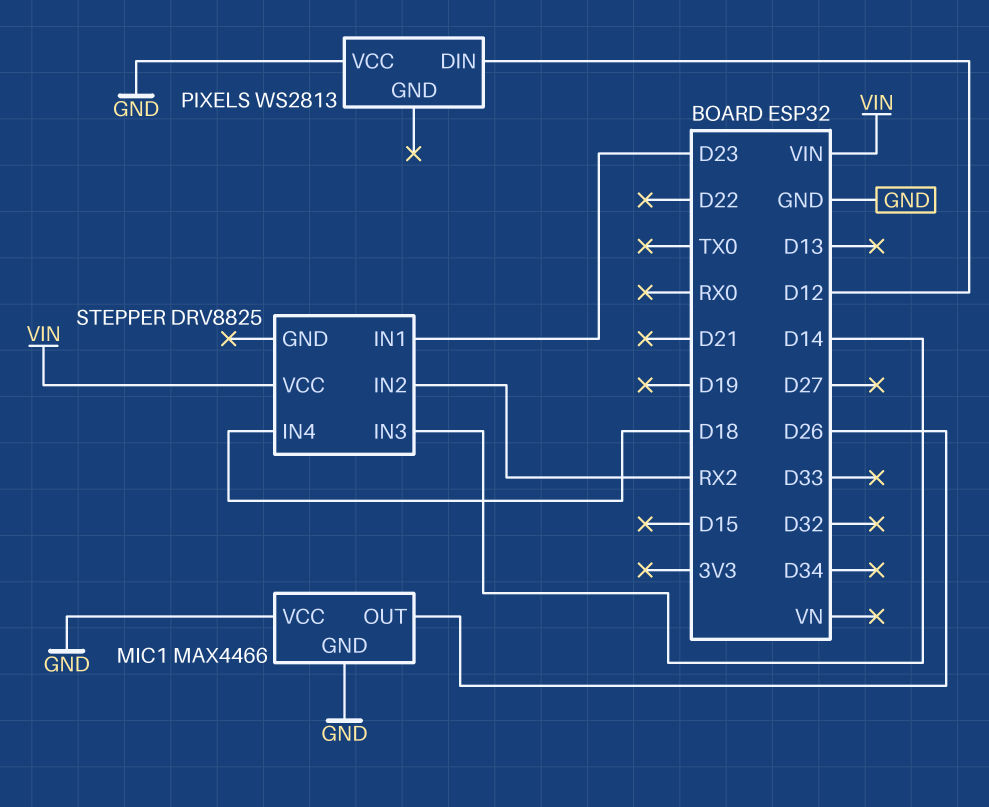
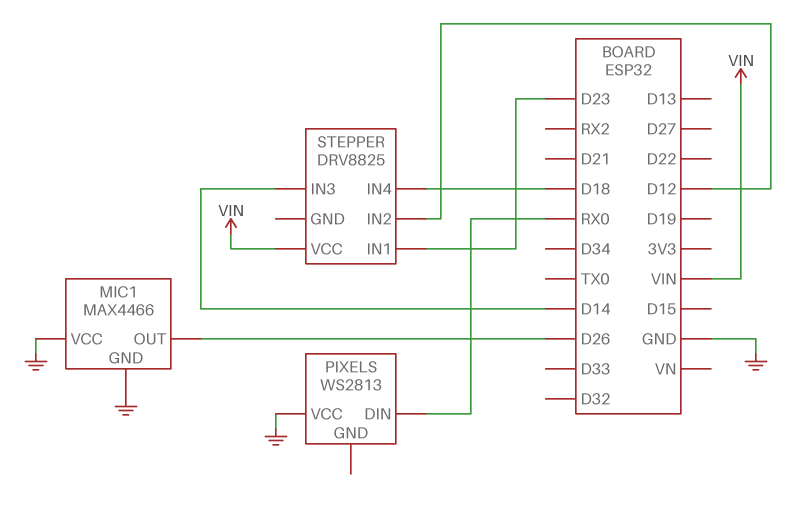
PIXELS pin DIN: D12 -> RX0
STEPPER pin IN2: RX2 -> D12

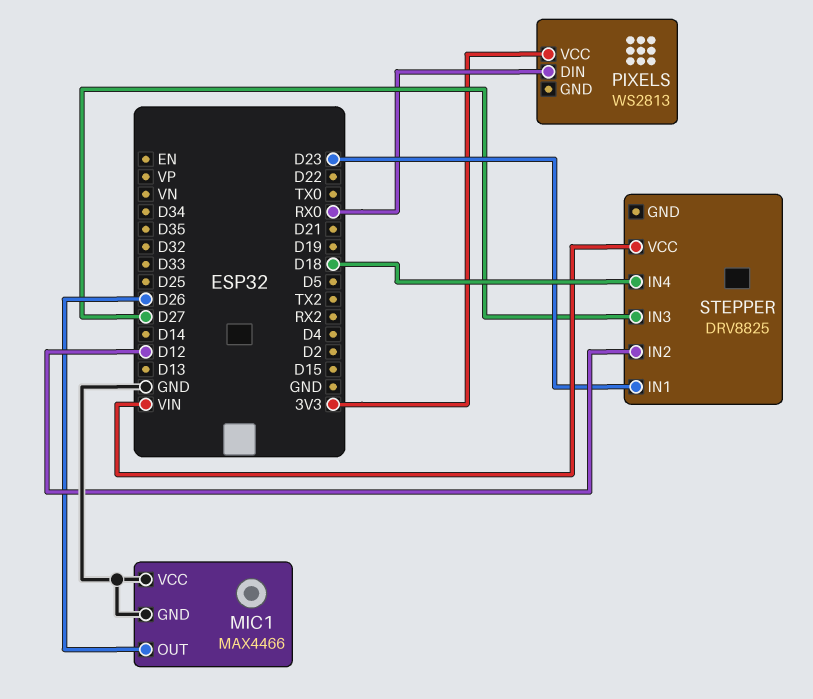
PIXELS pin VCC: GND -> 3V3
STEPPER pin IN3: D14 -> D27

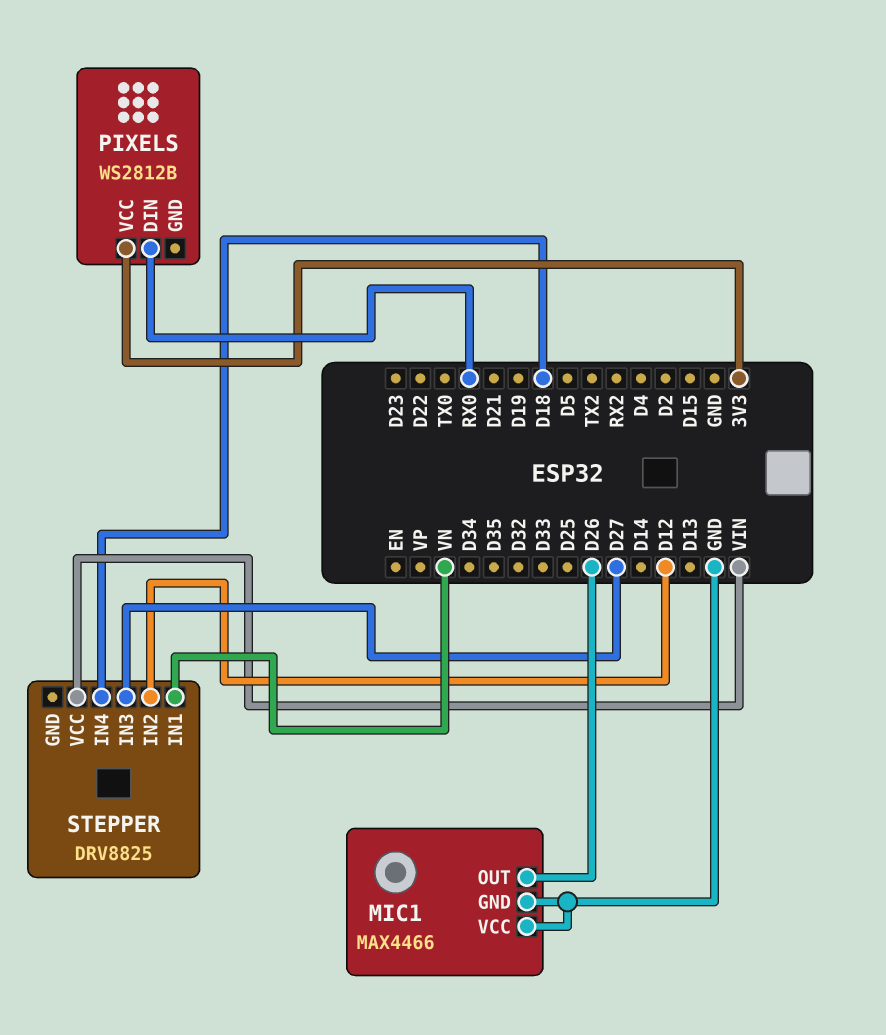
PIXELS: WS2813 -> WS2812B
STEPPER pin IN1: D23 -> VN

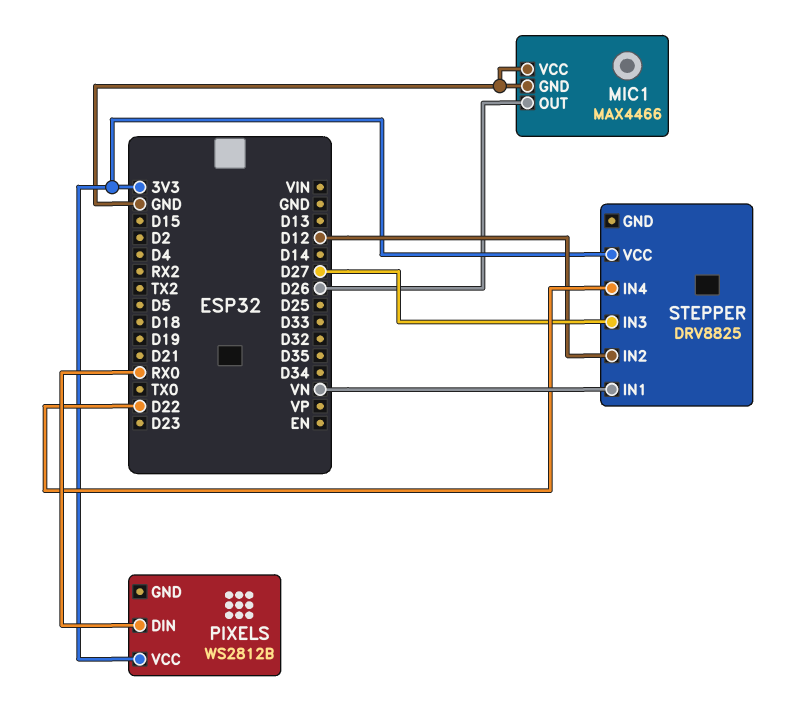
STEPPER pin IN4: D18 -> D22
STEPPER pin VCC: VIN -> 3V3

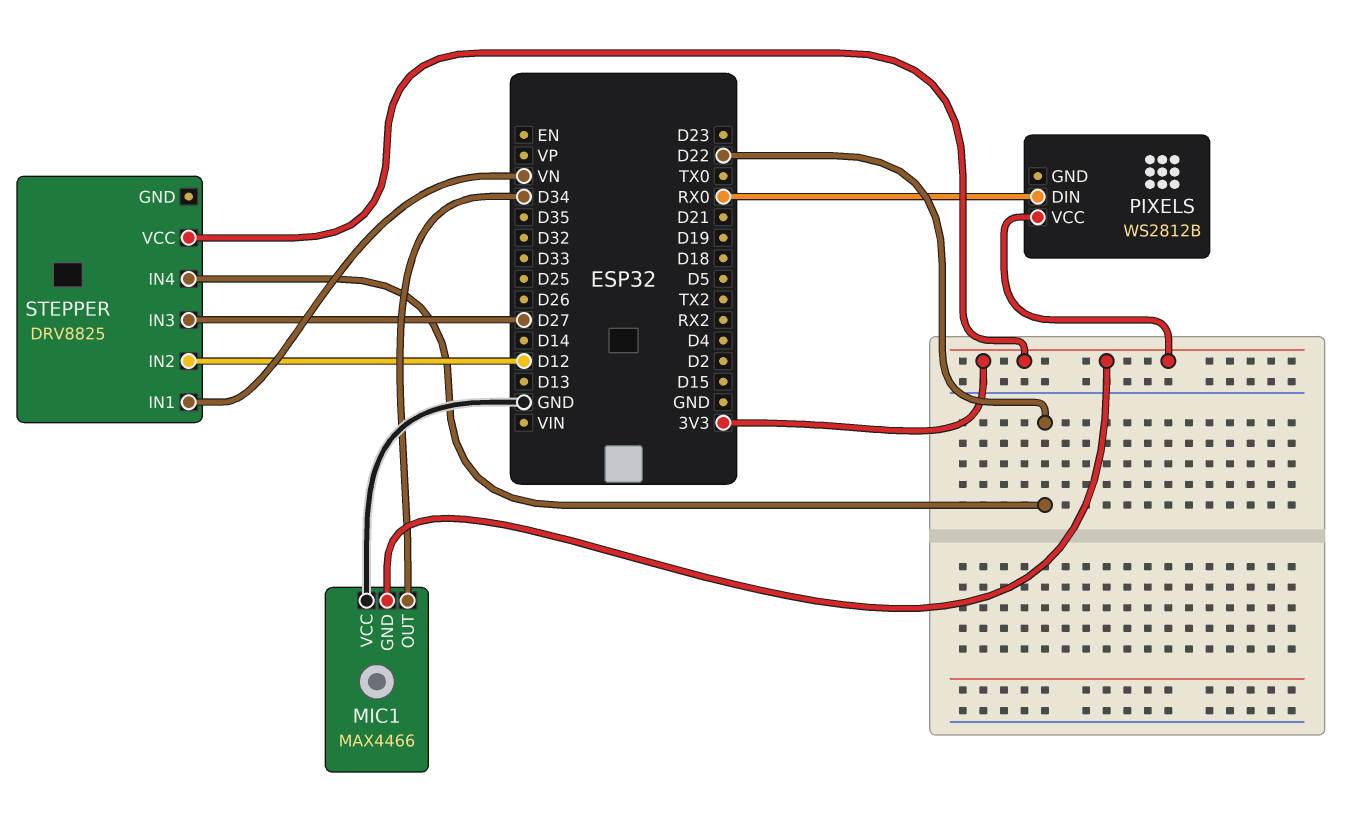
MIC1 pin GND: GND -> 3V3
MIC1 pin OUT: D26 -> D34

